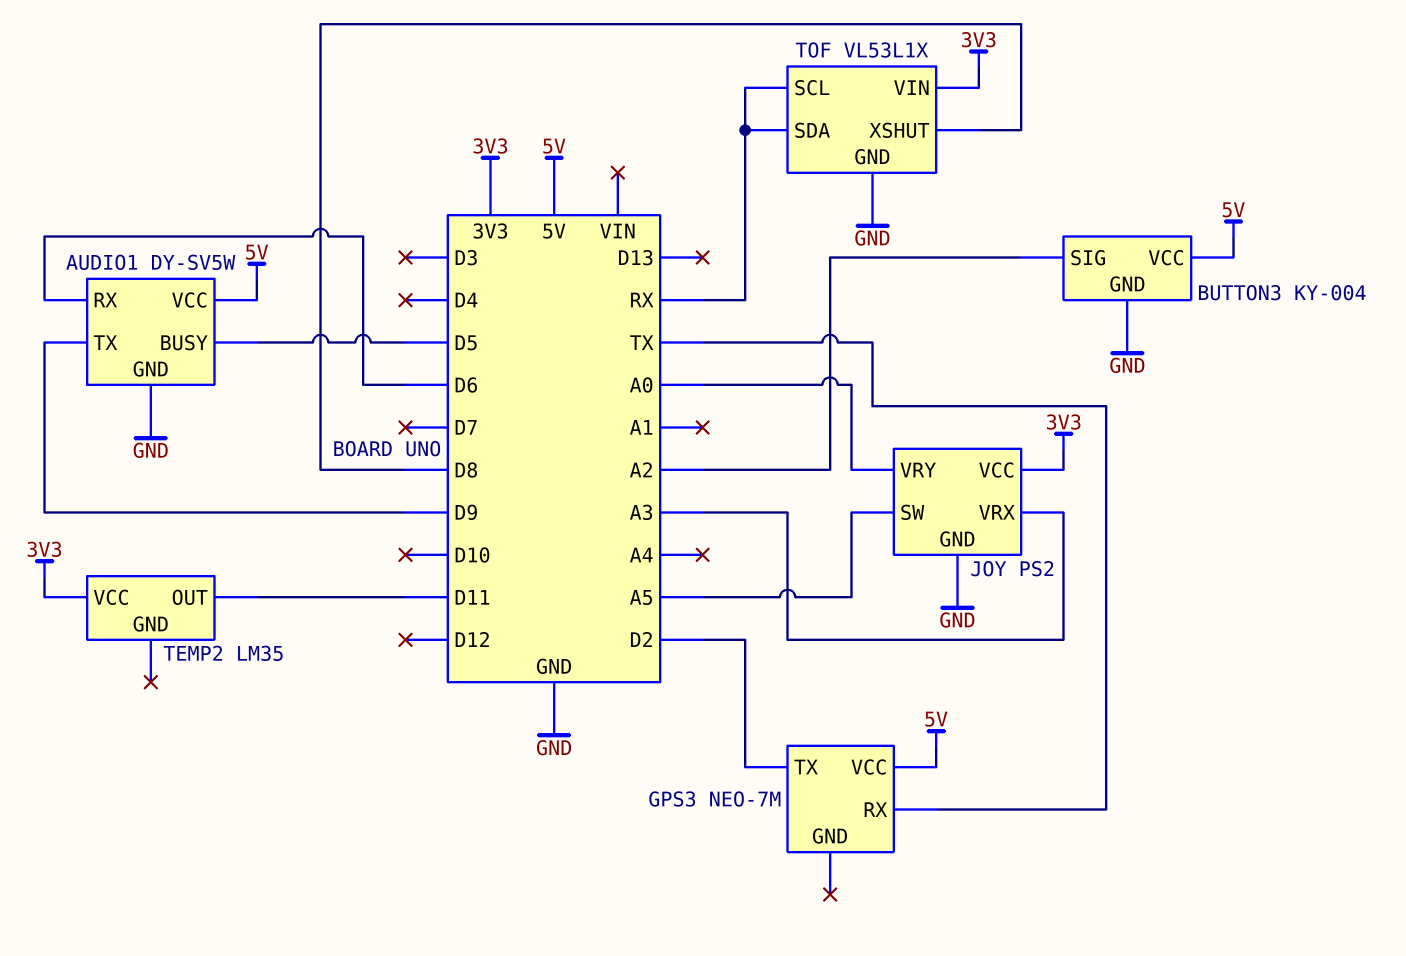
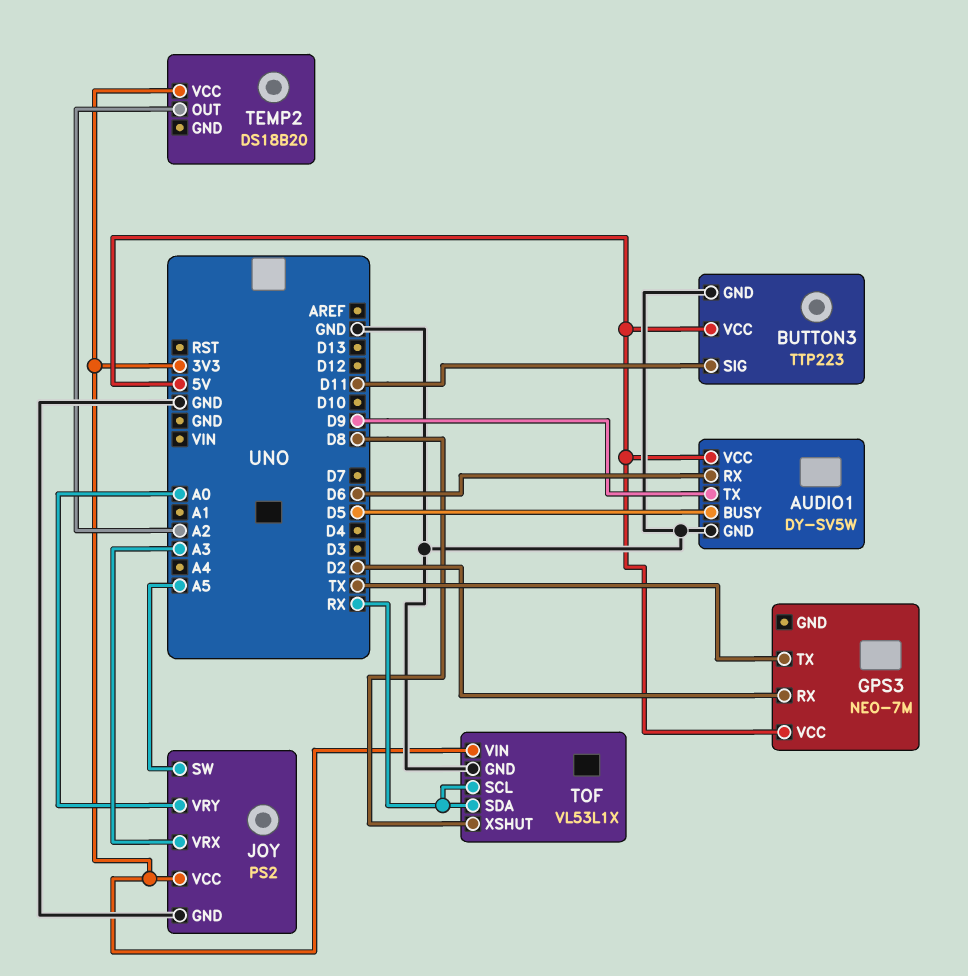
BUTTON3: KY-004 -> TTP223
BUTTON3 pin SIG: A2 -> D11
GPS3 pin RX: TX -> D2
GPS3 pin TX: D2 -> TX
TEMP2: LM35 -> DS18B20
TEMP2 pin OUT: D11 -> A2

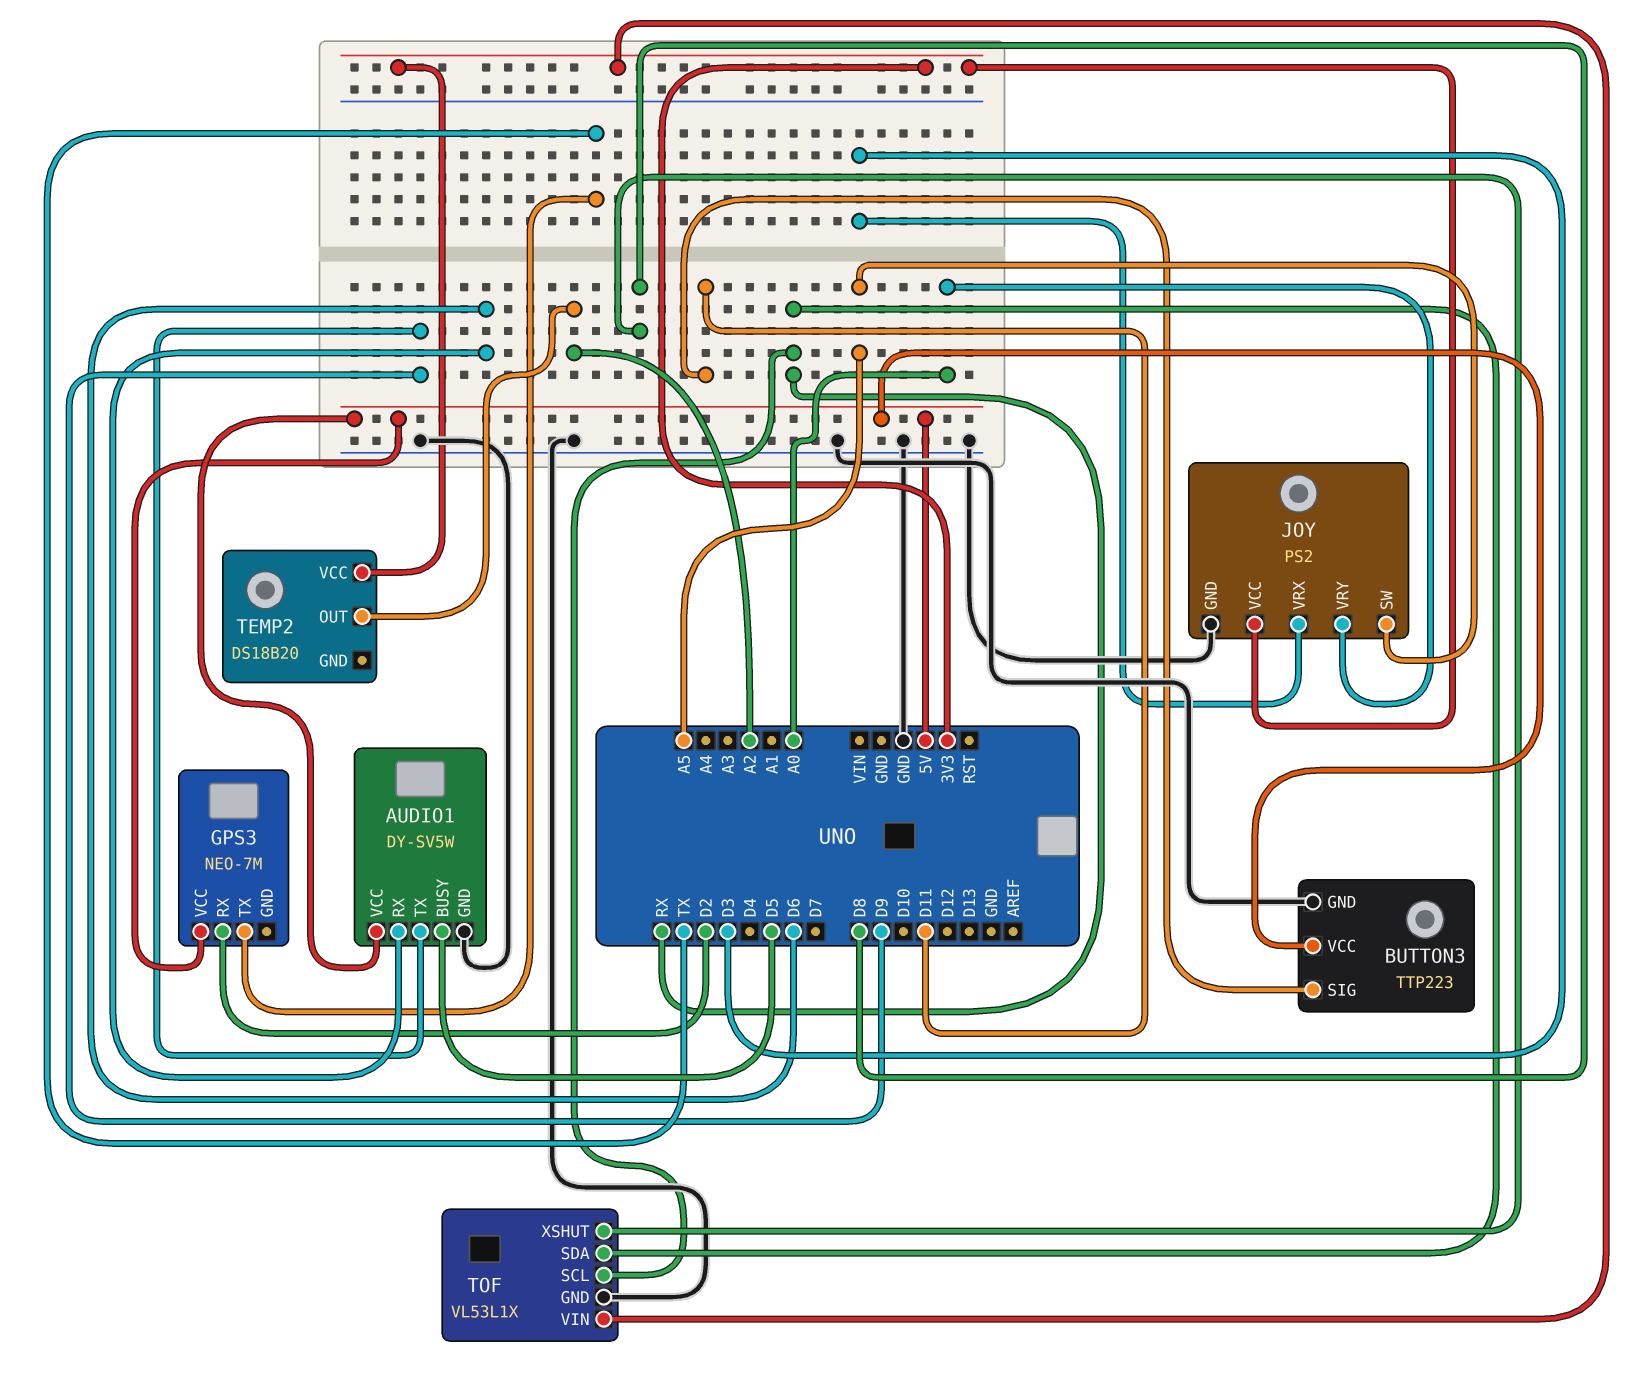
JOY pin VRX: A3 -> D3

